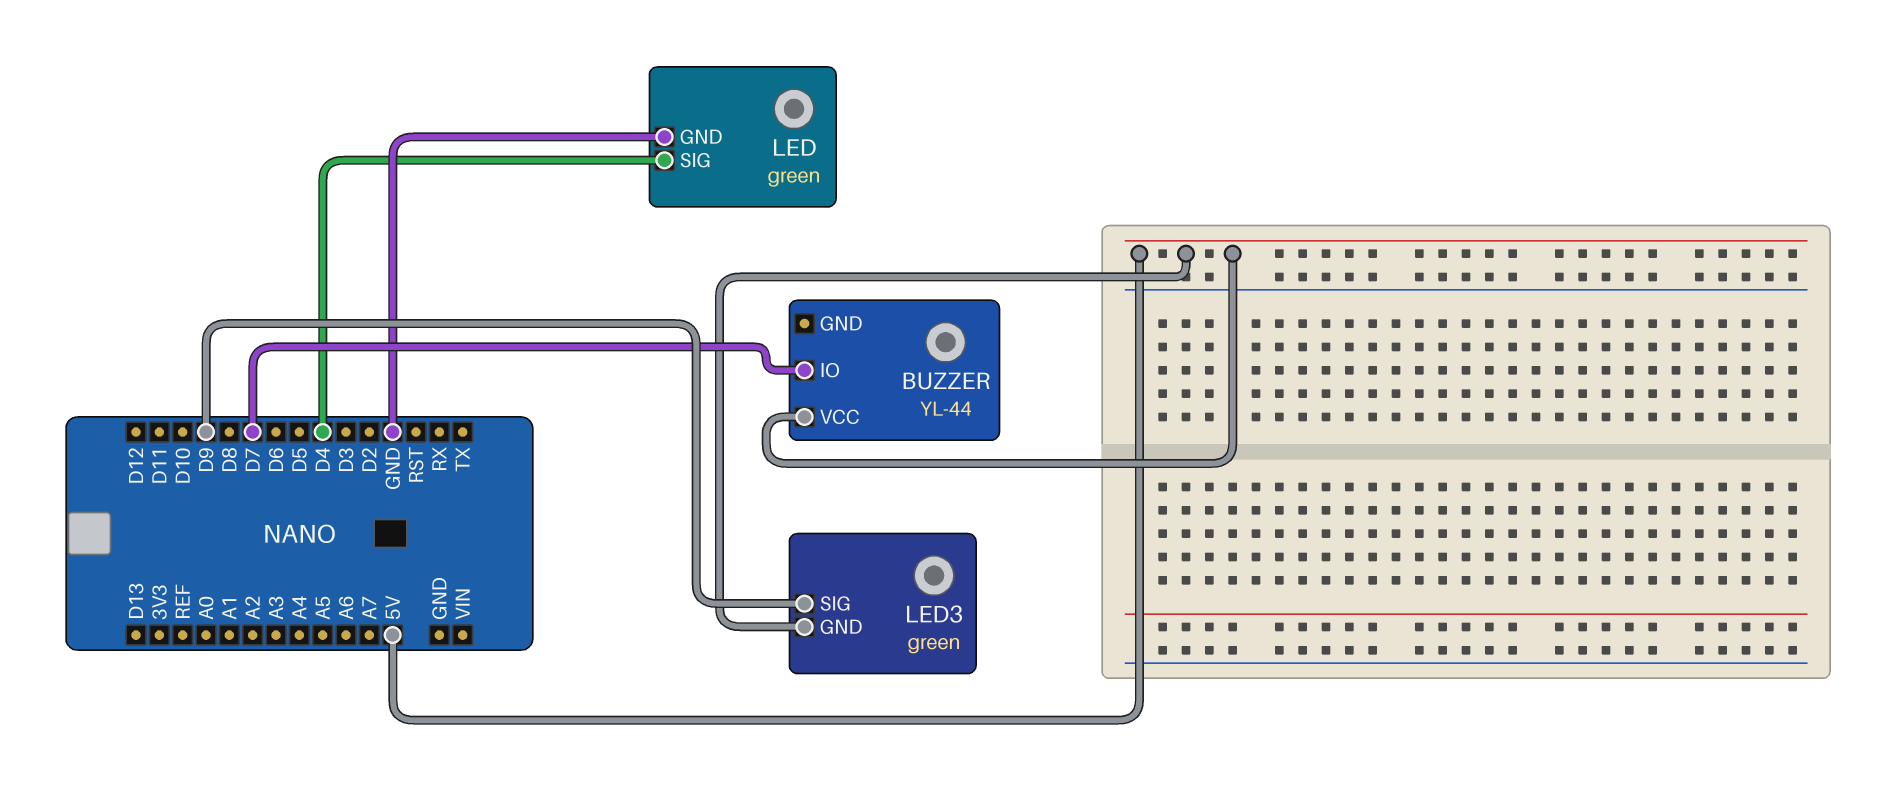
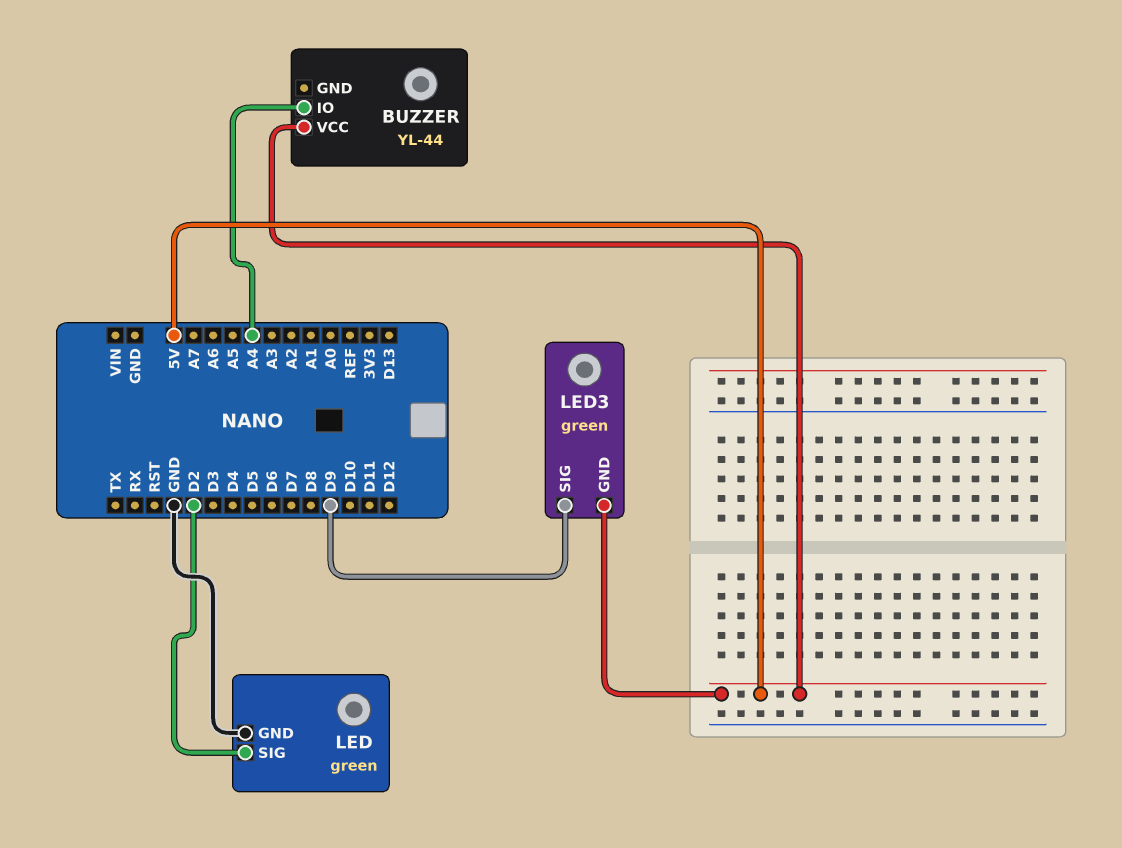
BUZZER pin IO: D7 -> A4
LED pin SIG: D4 -> D2

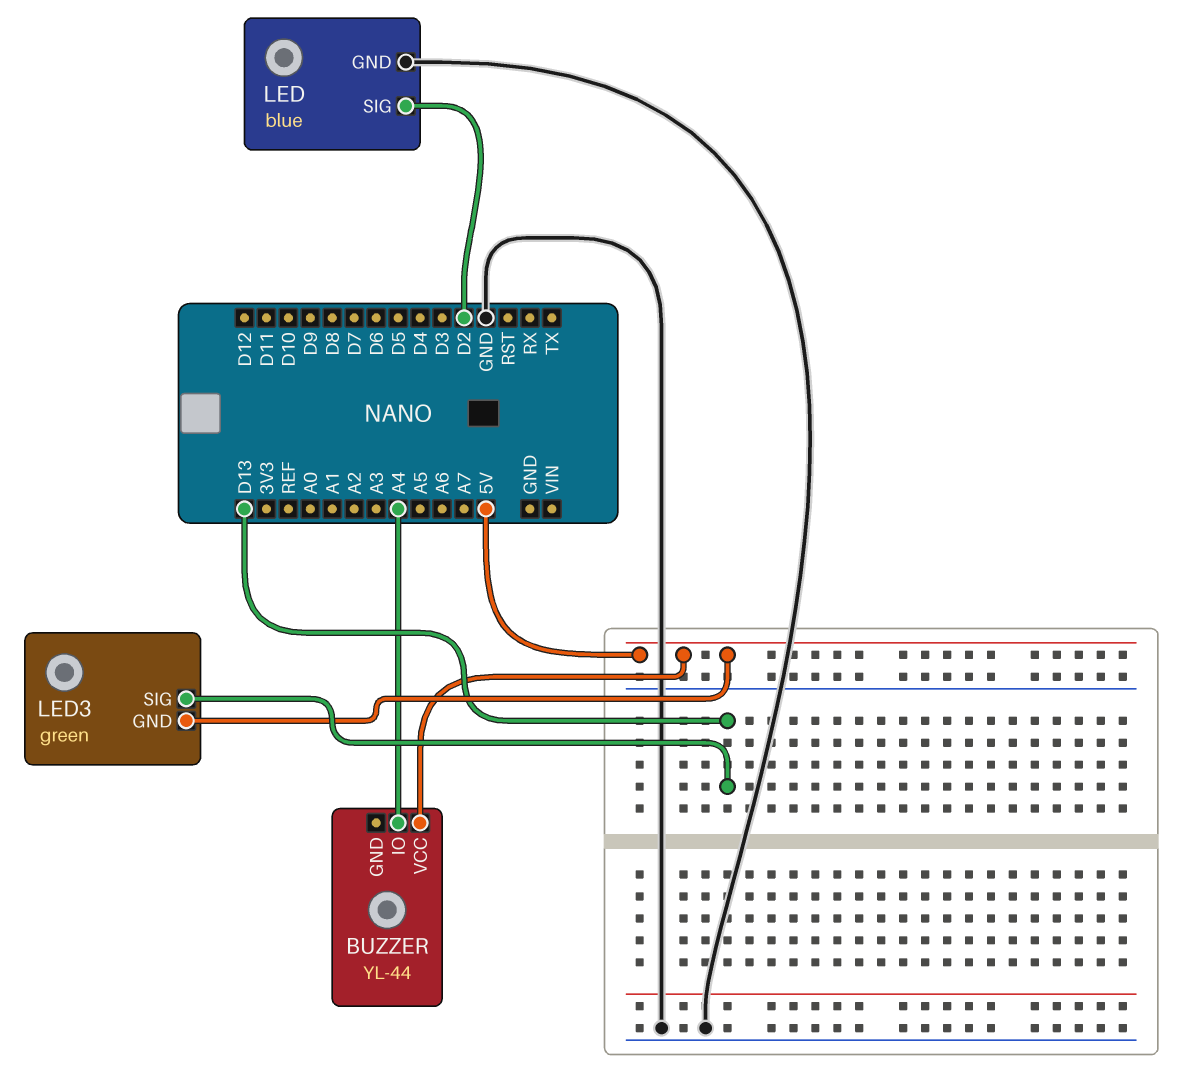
LED: green -> blue
LED3 pin SIG: D9 -> D13

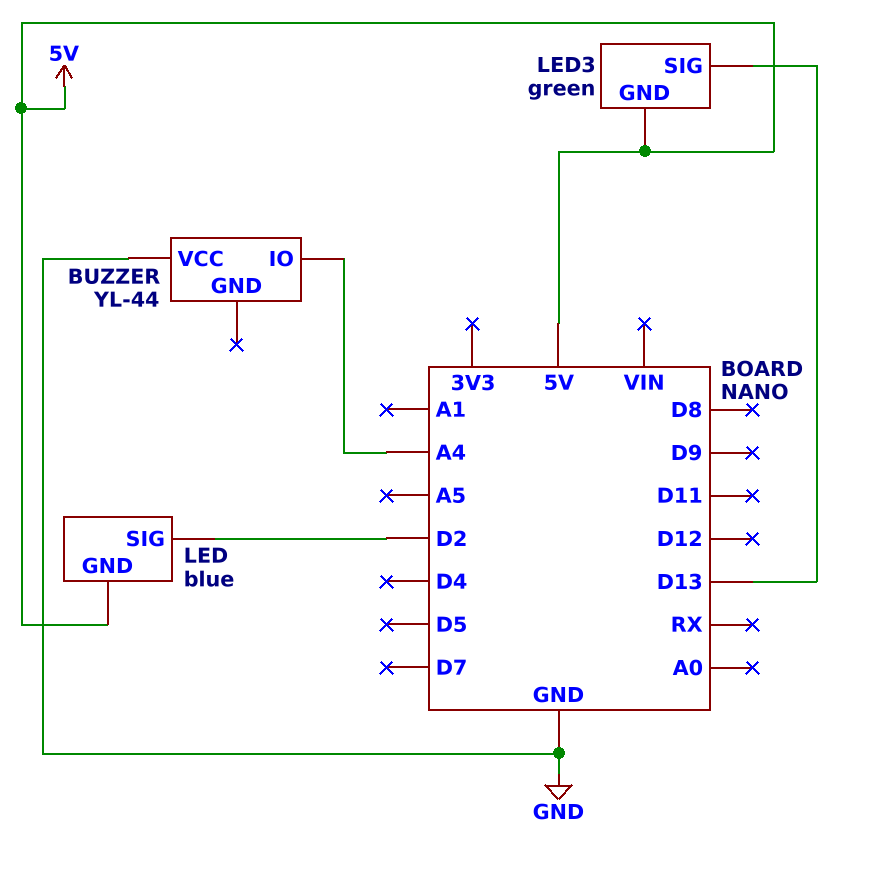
BUZZER pin VCC: 5V -> GND
LED pin GND: GND -> 5V

